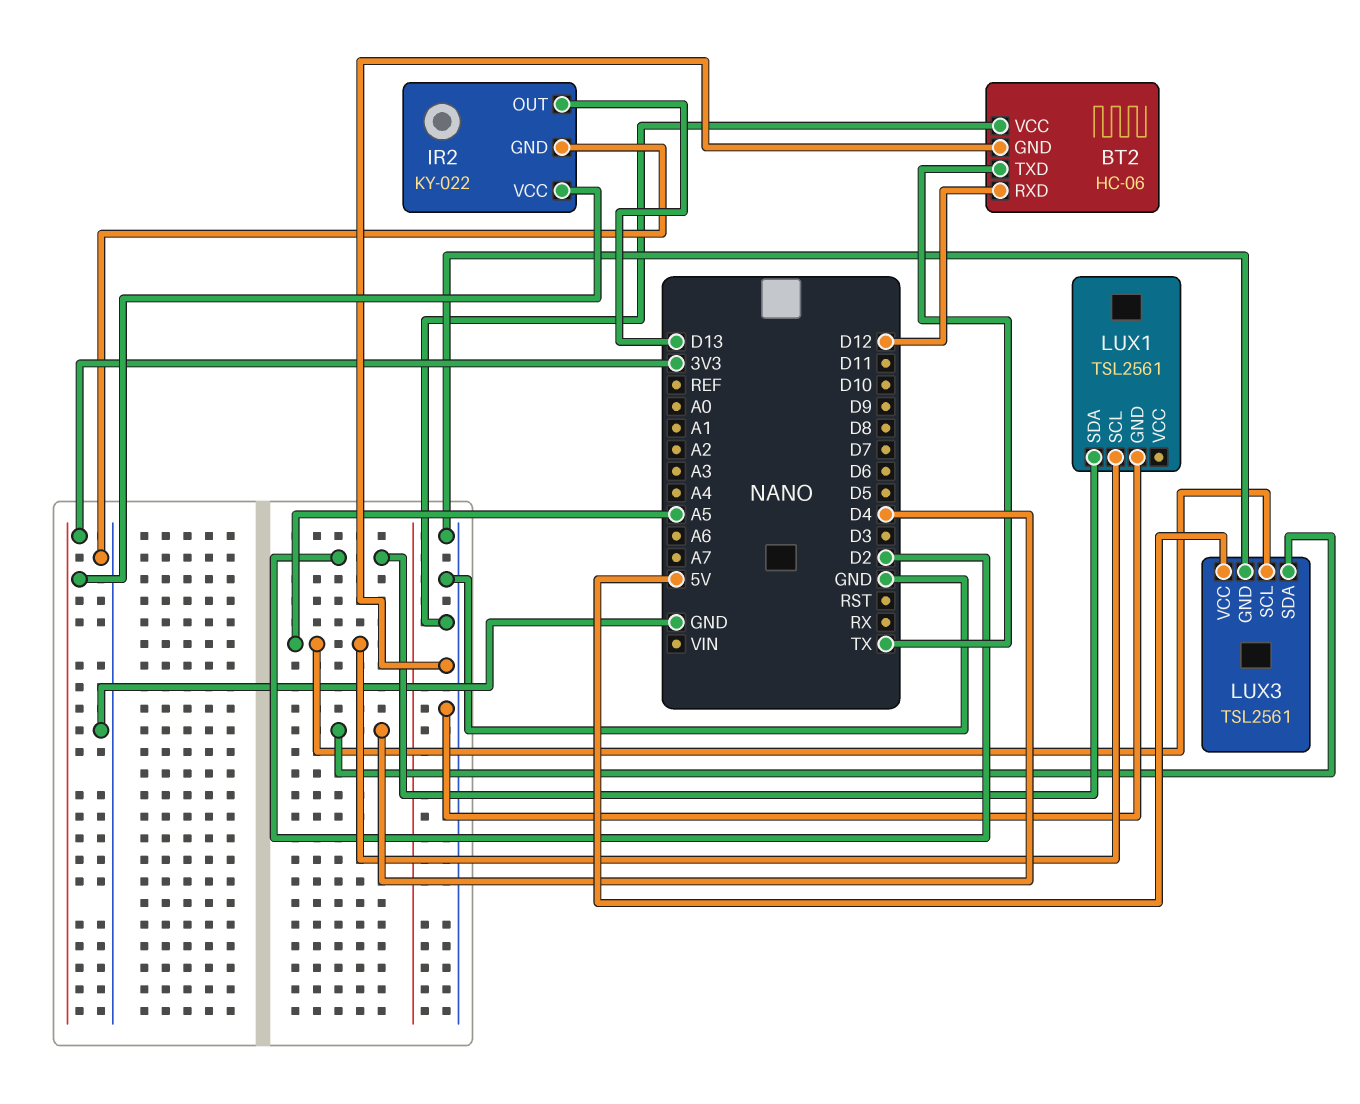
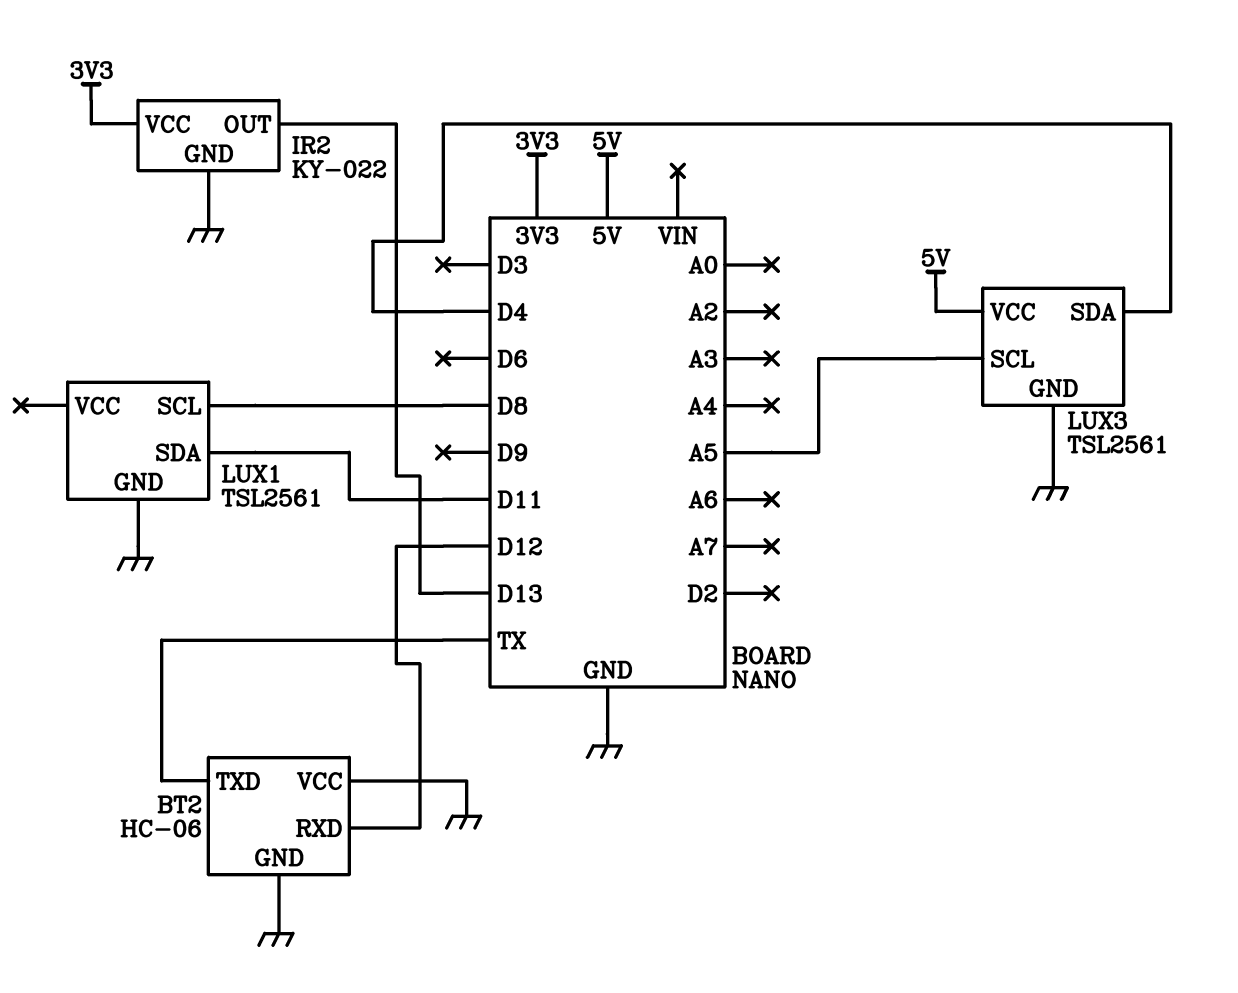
LUX1 pin SCL: A5 -> D8
LUX1 pin SDA: D2 -> D11

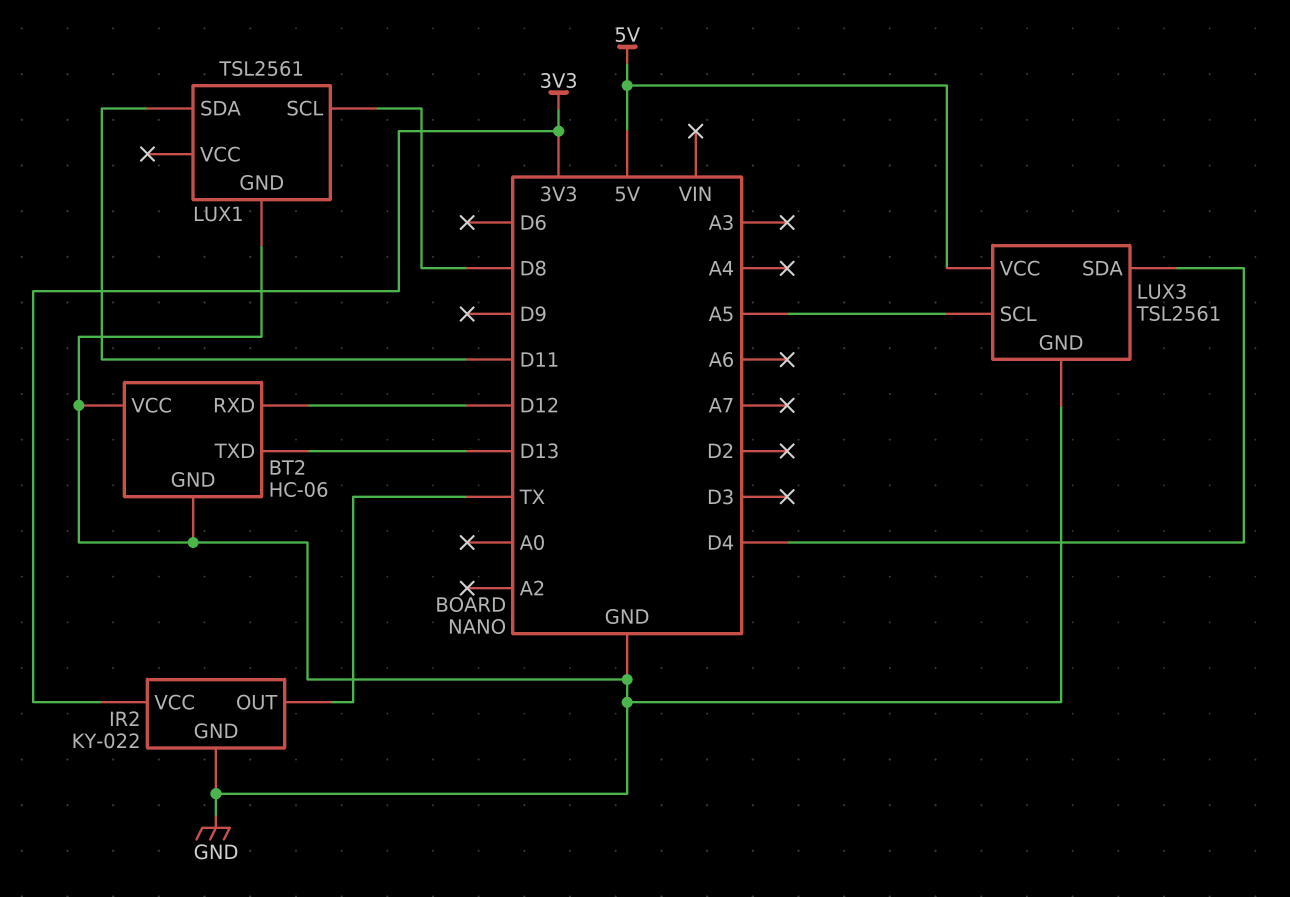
BT2 pin TXD: TX -> D13
IR2 pin OUT: D13 -> TX

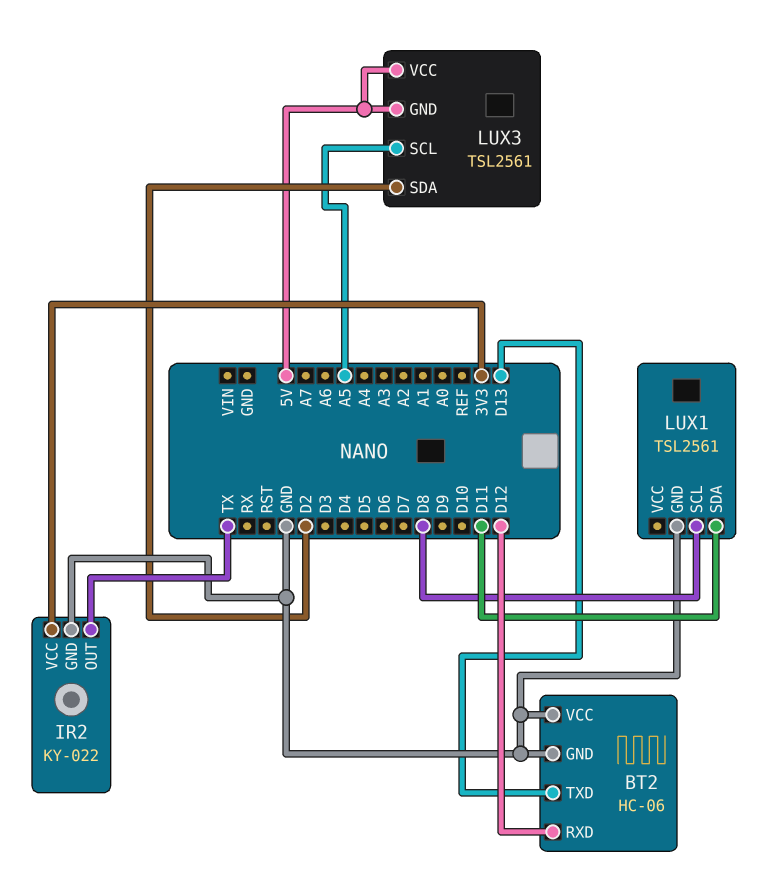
LUX3 pin GND: GND -> 5V
LUX3 pin SDA: D4 -> D2

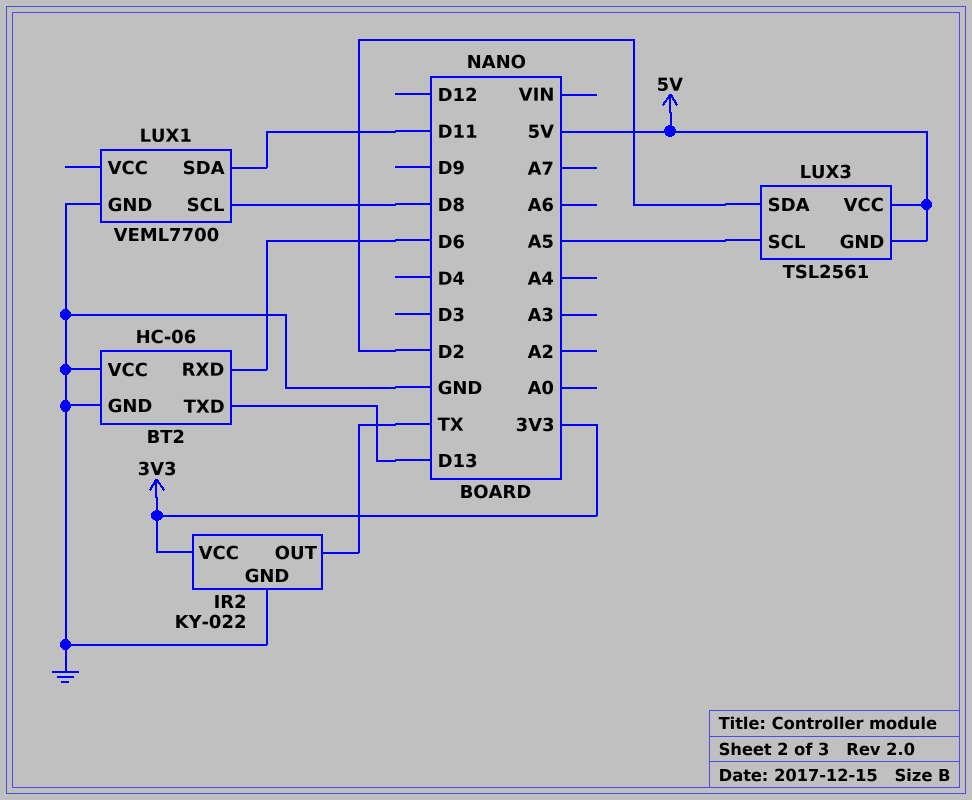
BT2 pin RXD: D12 -> D6
LUX1: TSL2561 -> VEML7700

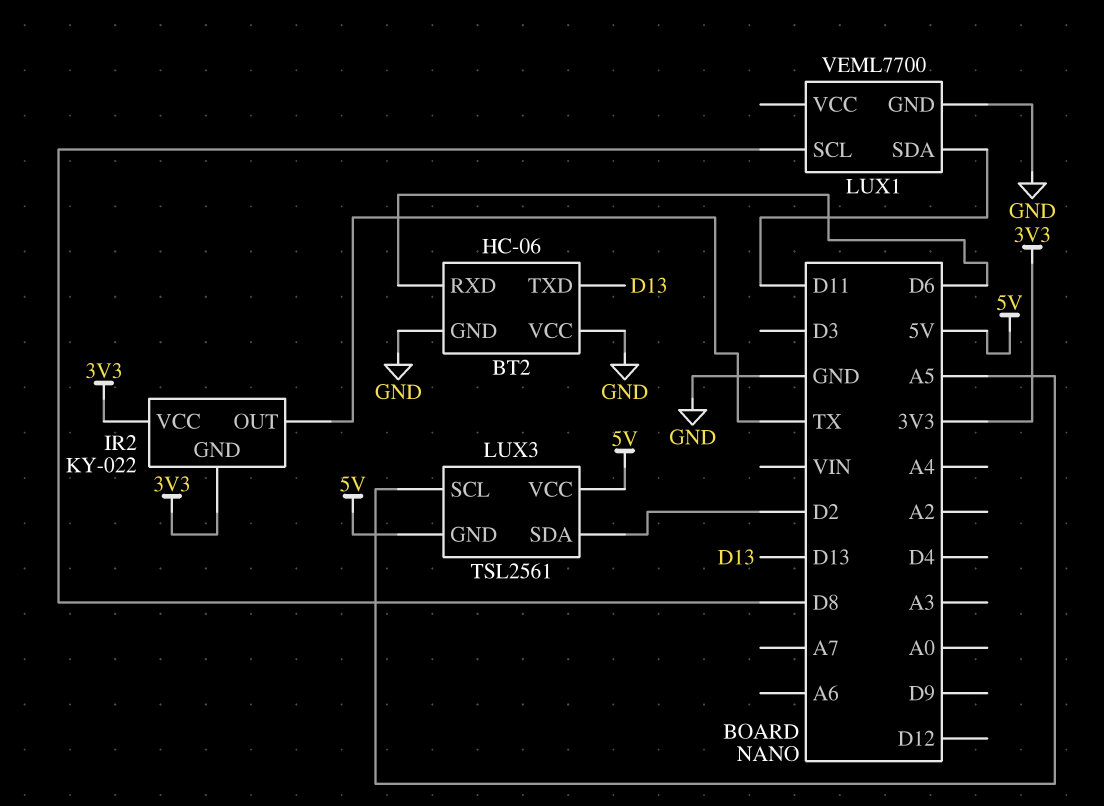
IR2 pin GND: GND -> 3V3

